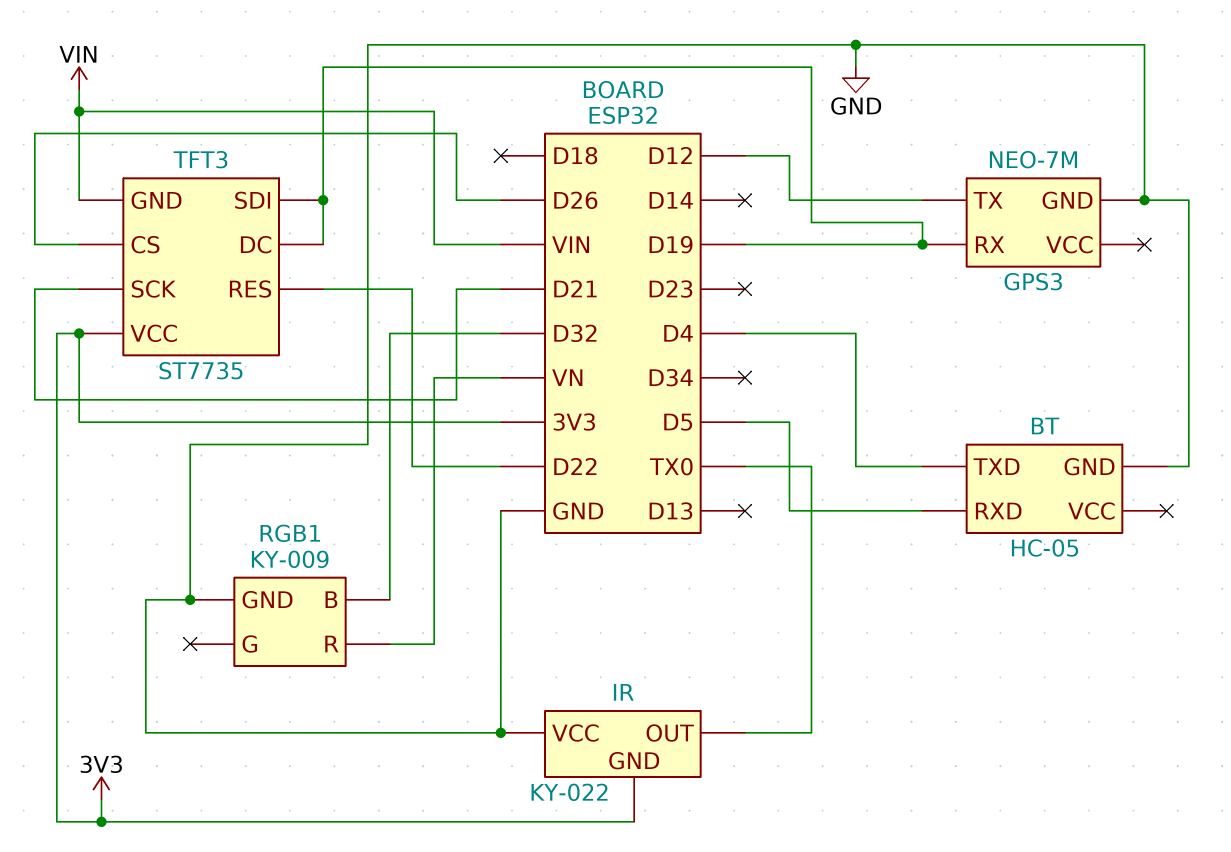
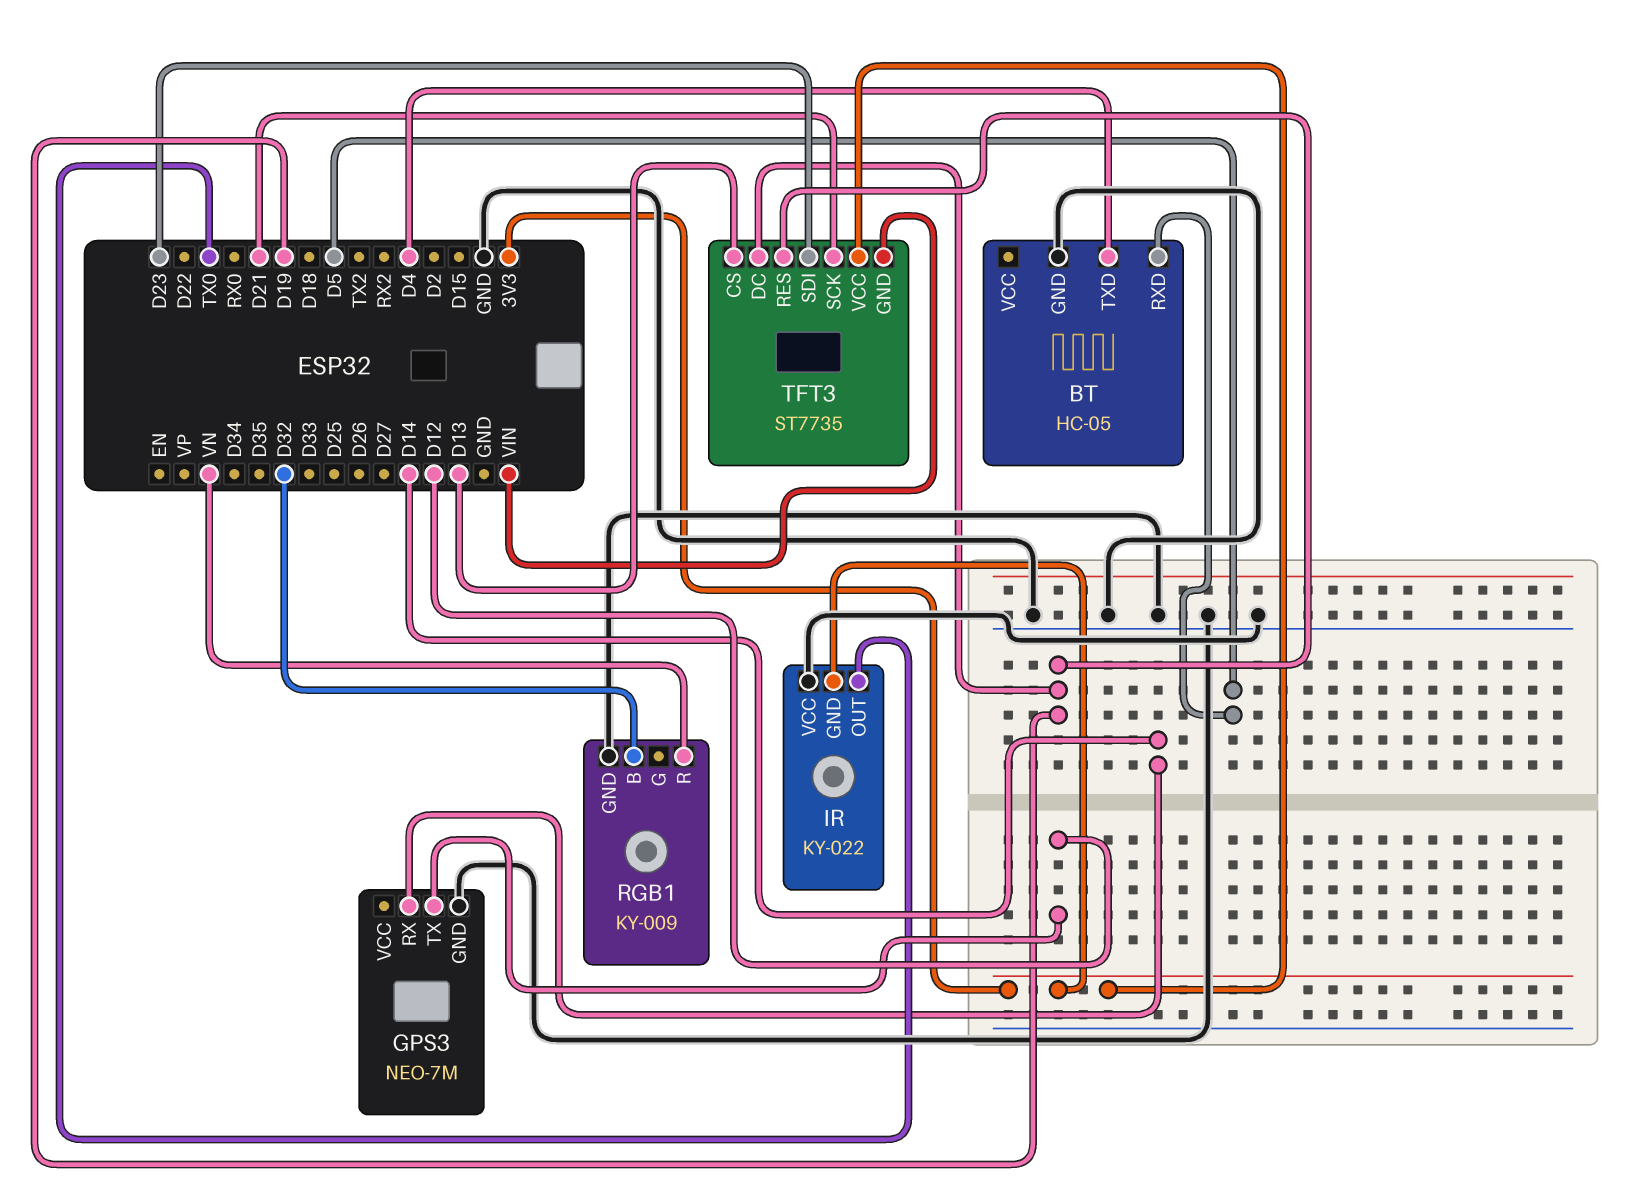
GPS3 pin RX: D19 -> D14
TFT3 pin CS: D26 -> D13
TFT3 pin RES: D22 -> D19
TFT3 pin SDI: D19 -> D23

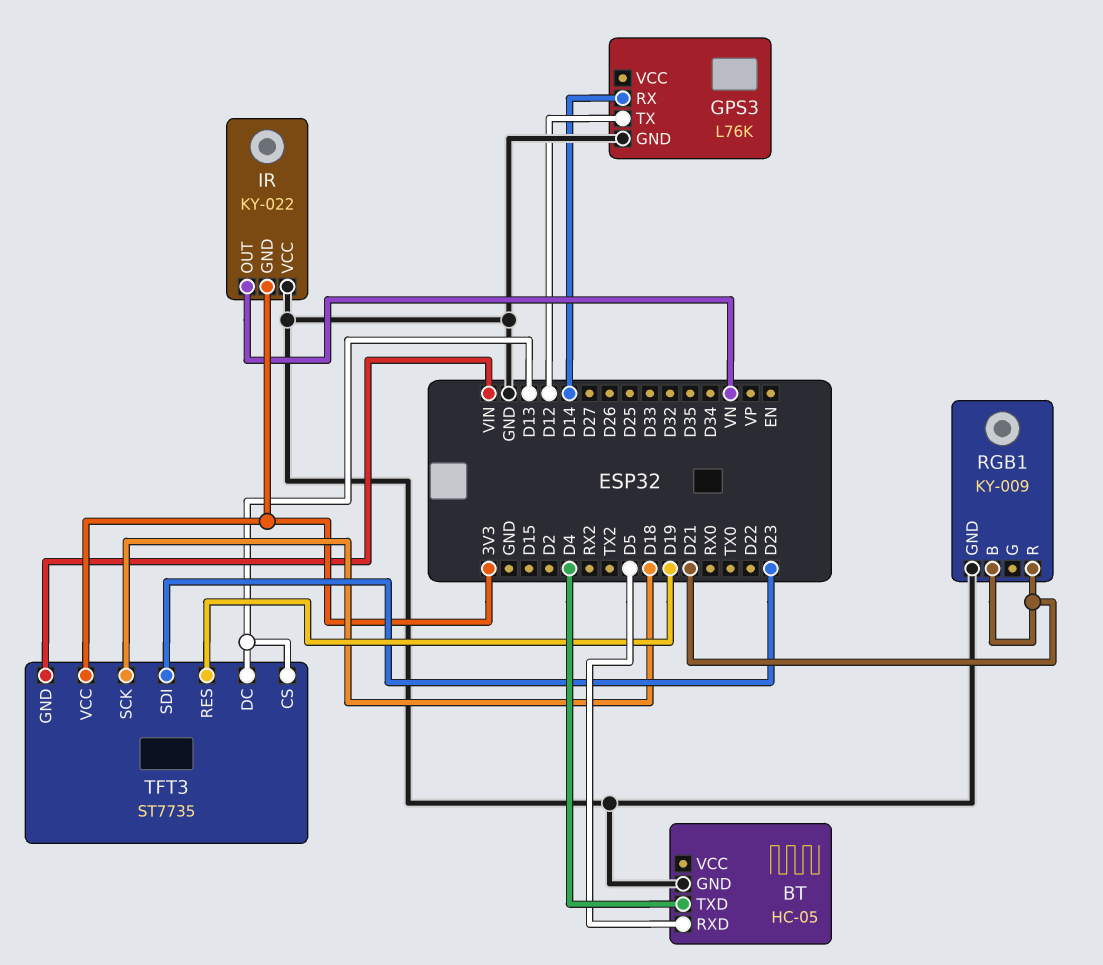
GPS3: NEO-7M -> L76K
IR pin OUT: TX0 -> VN
RGB1 pin B: D32 -> D21
RGB1 pin R: VN -> D21
TFT3 pin DC: D19 -> D13
TFT3 pin SCK: D21 -> D18

